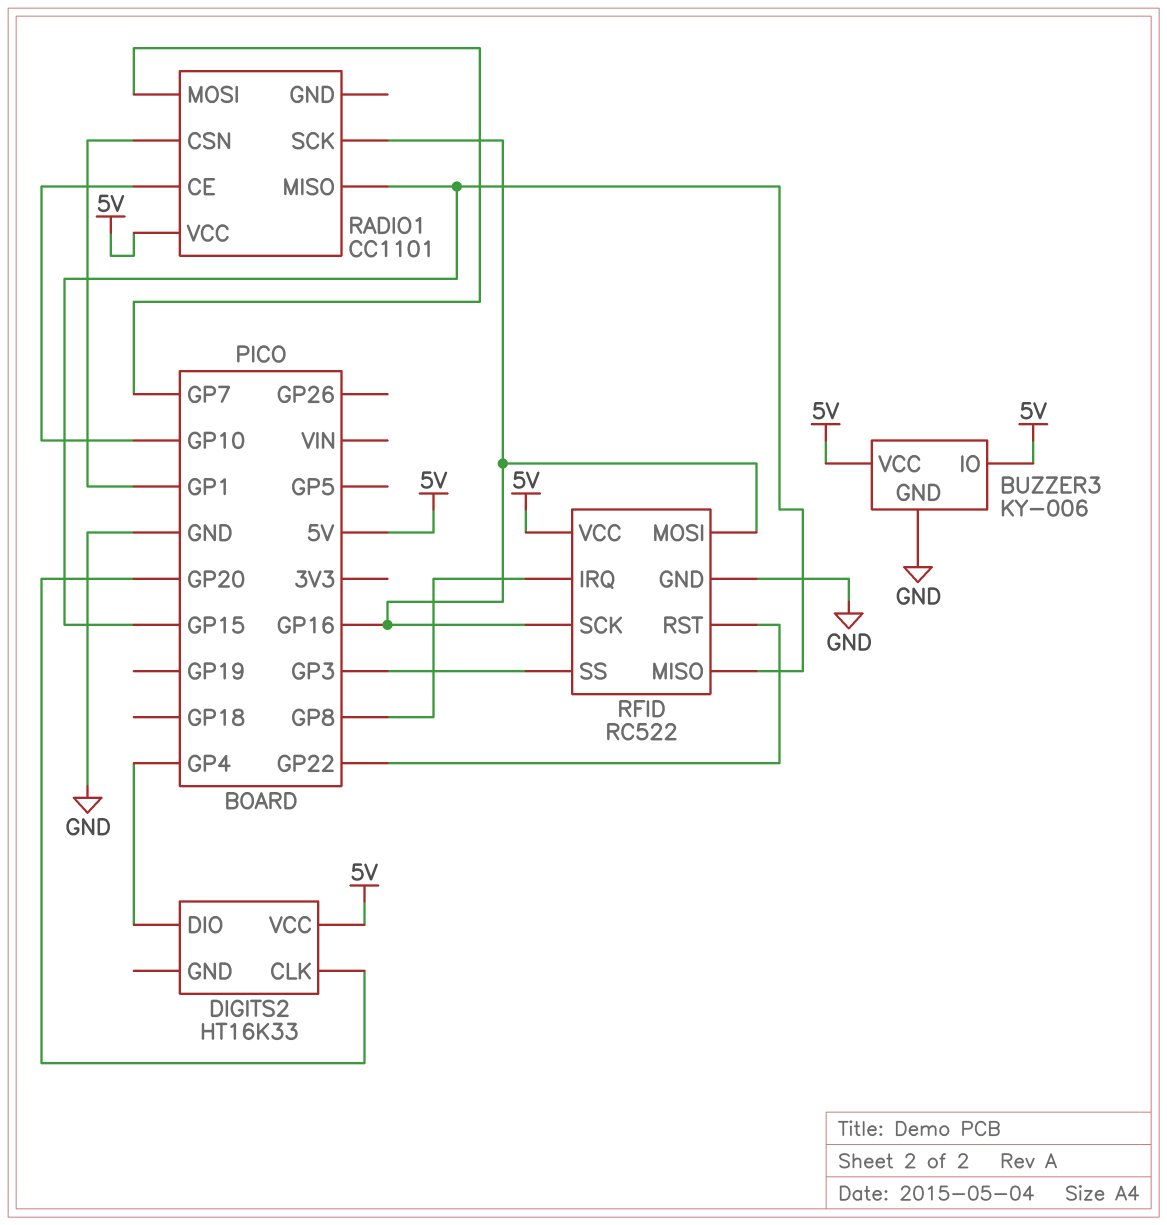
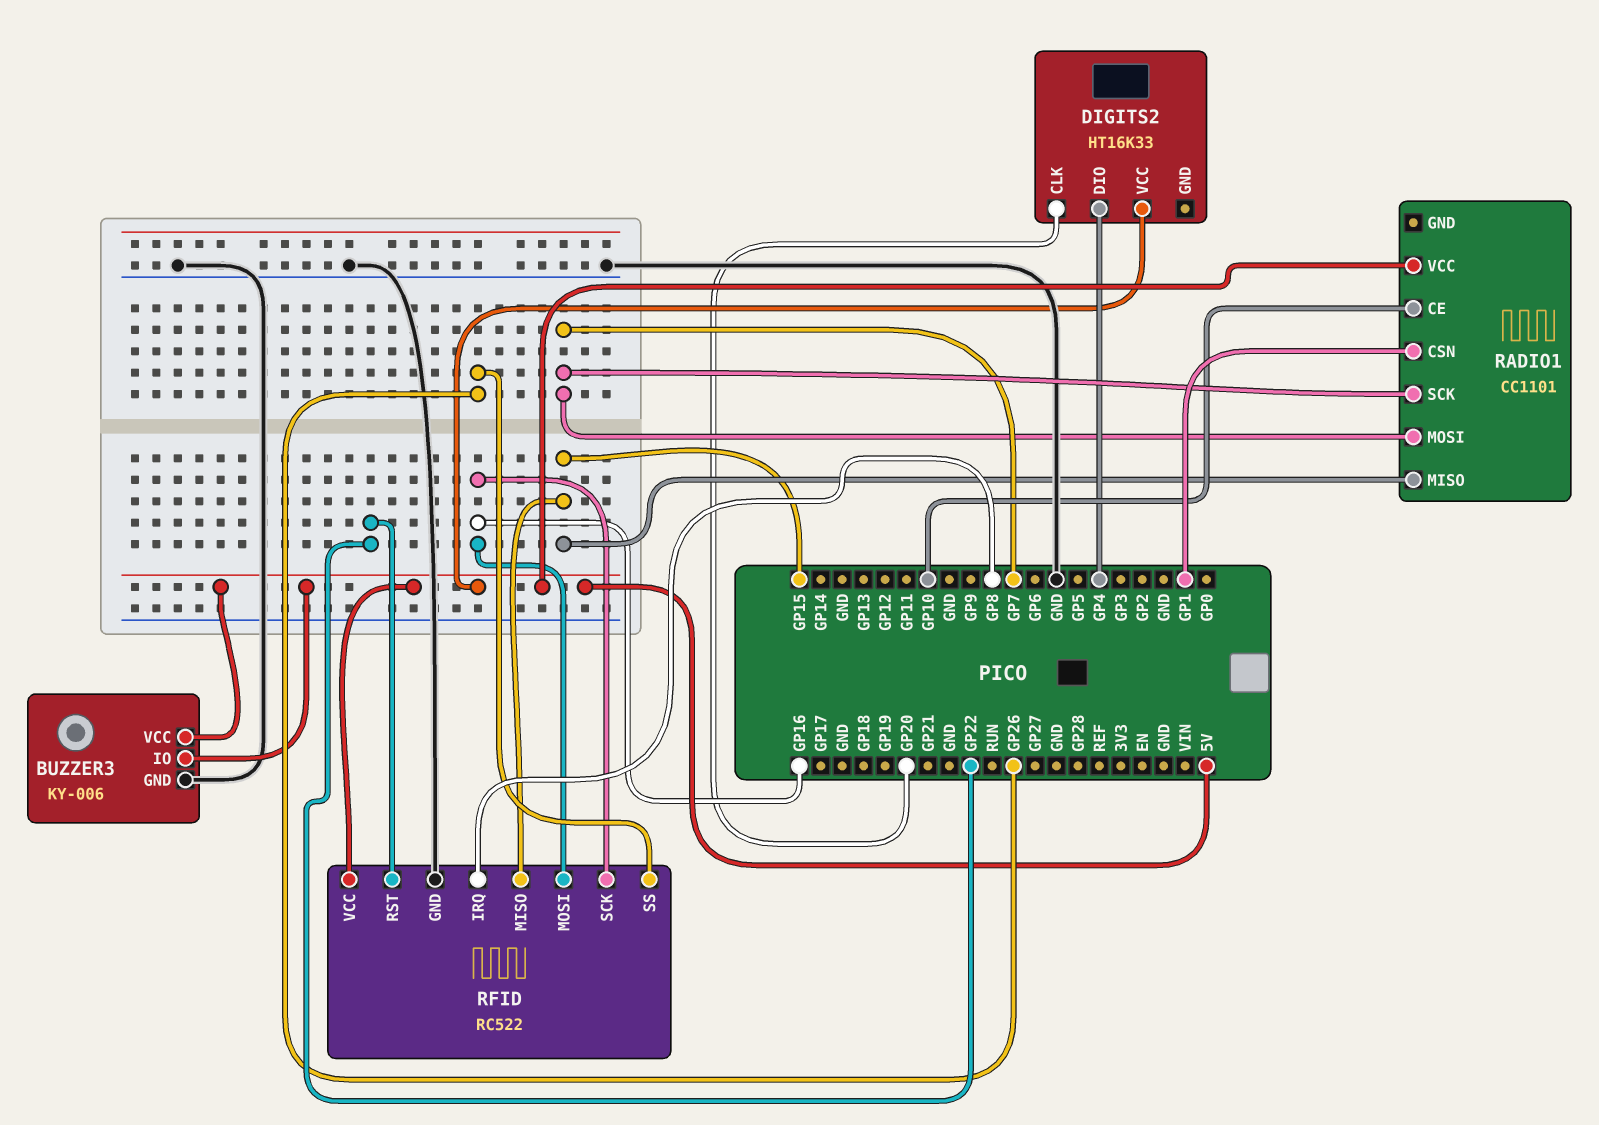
RADIO1 pin SCK: GP16 -> GP7
RFID pin SS: GP3 -> GP26

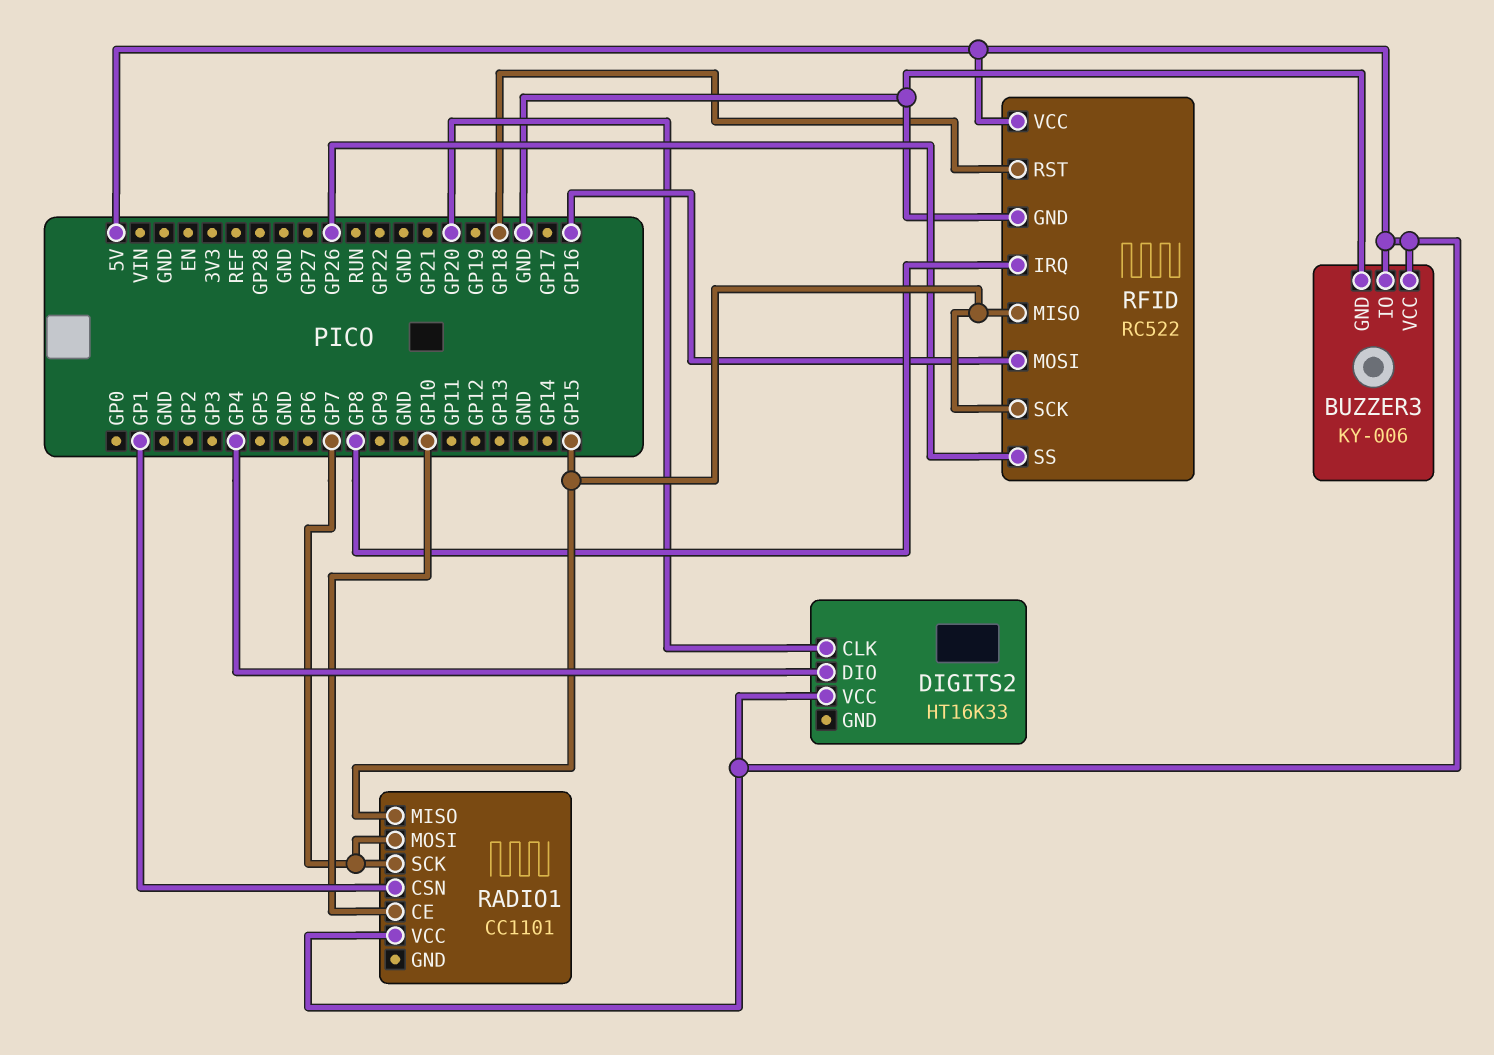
RFID pin RST: GP22 -> GP18
RFID pin SCK: GP16 -> GP15

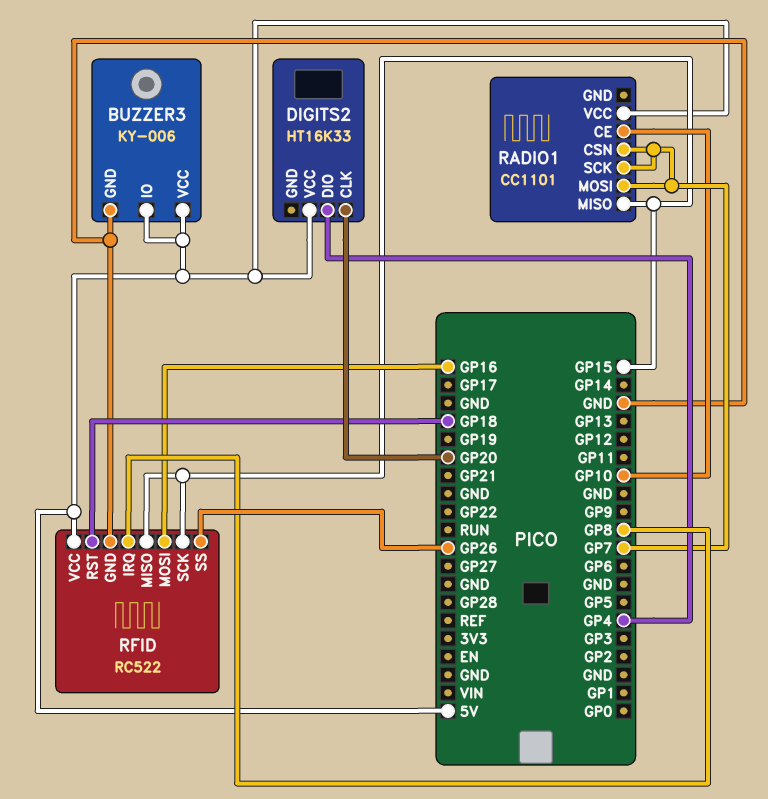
RADIO1 pin CSN: GP1 -> GP7

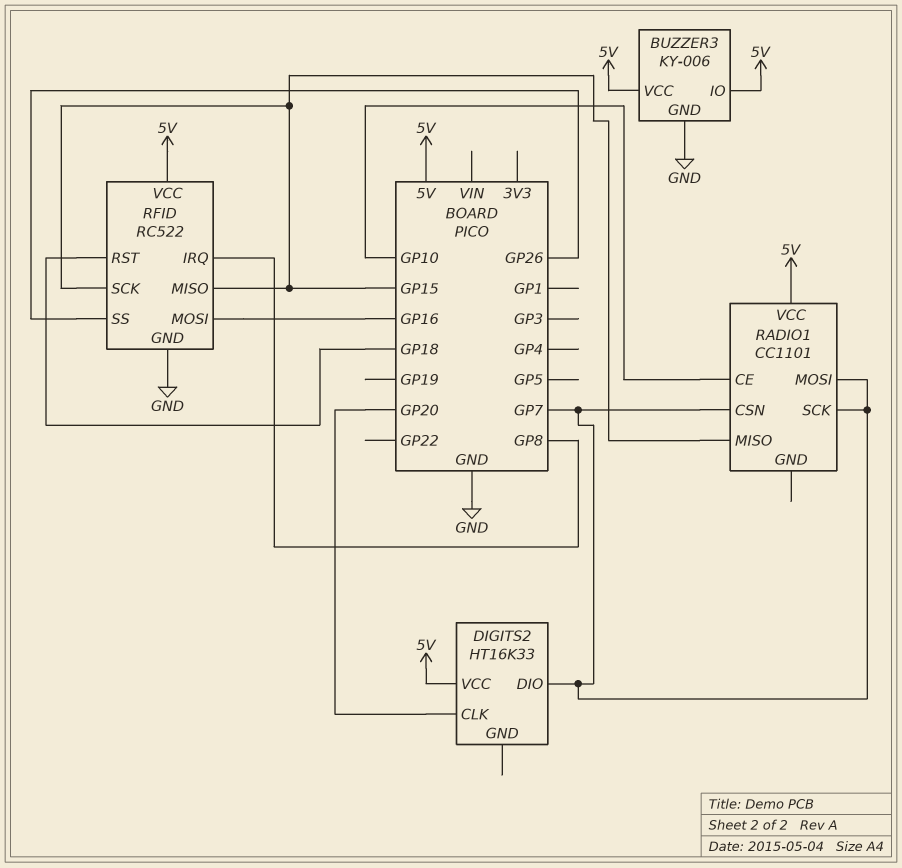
DIGITS2 pin DIO: GP4 -> GP7

